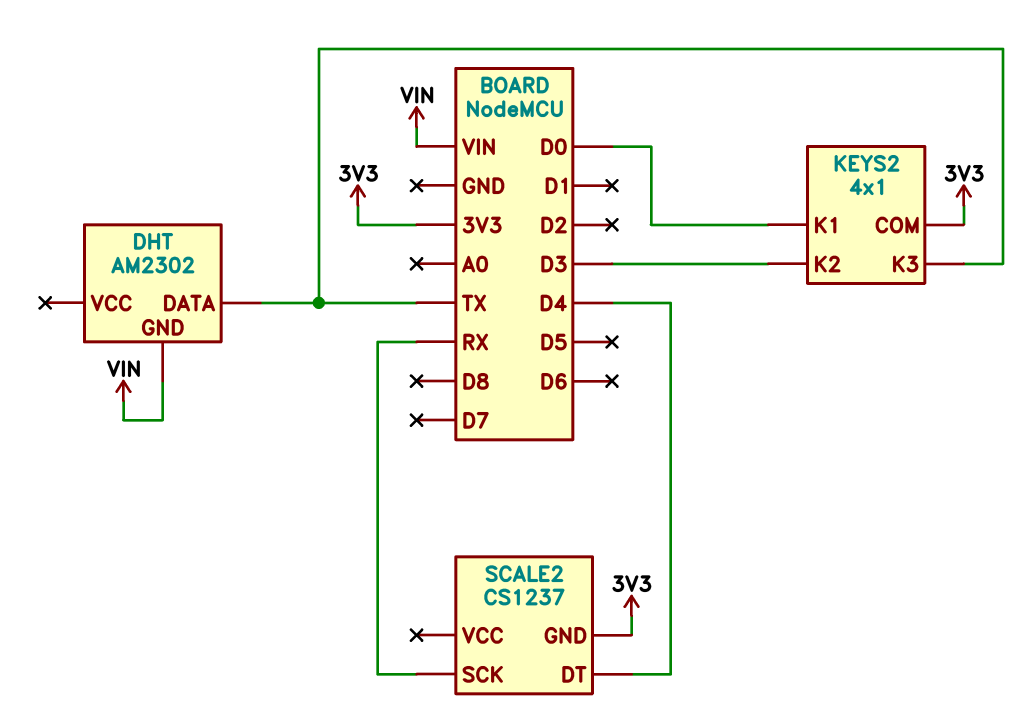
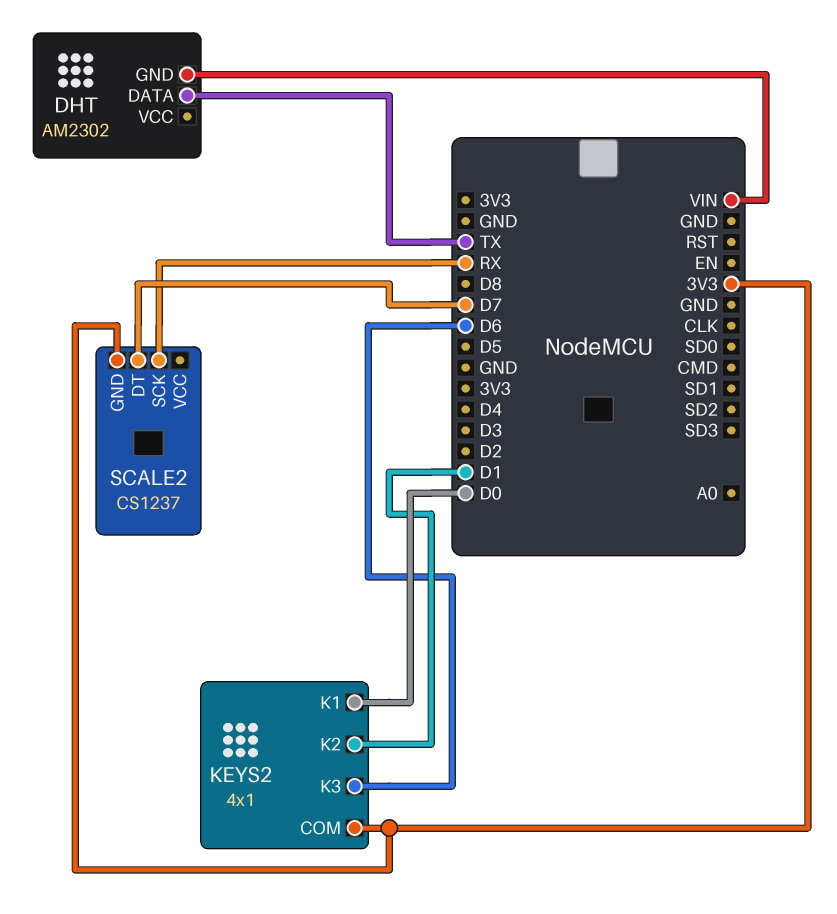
KEYS2 pin K2: D3 -> D1
KEYS2 pin K3: TX -> D6
SCALE2 pin DT: D4 -> D7

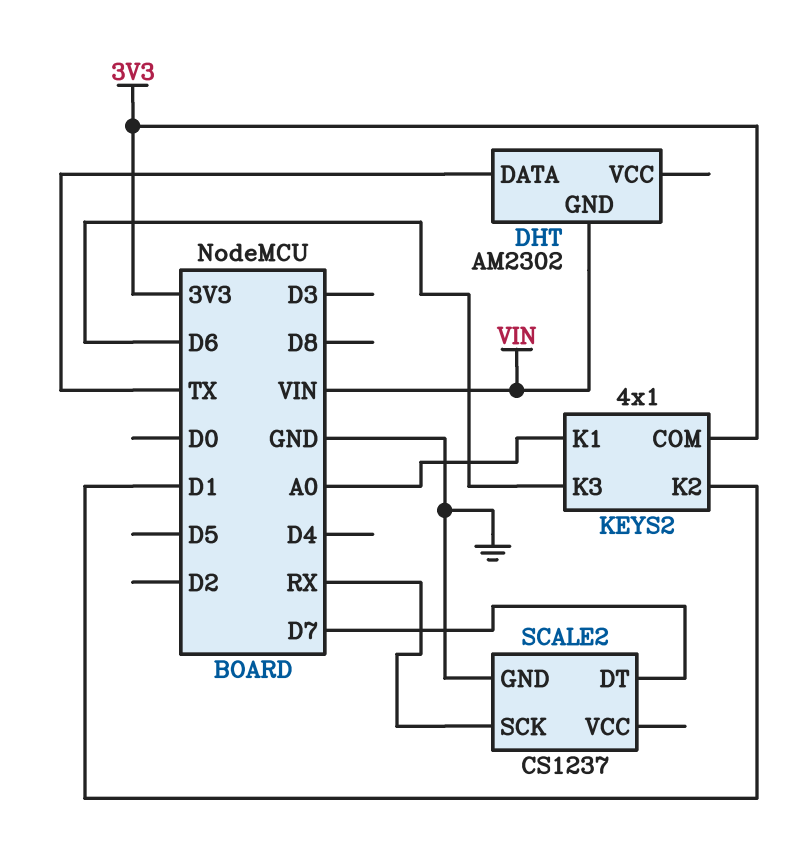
KEYS2 pin K1: D0 -> A0
SCALE2 pin GND: 3V3 -> GND

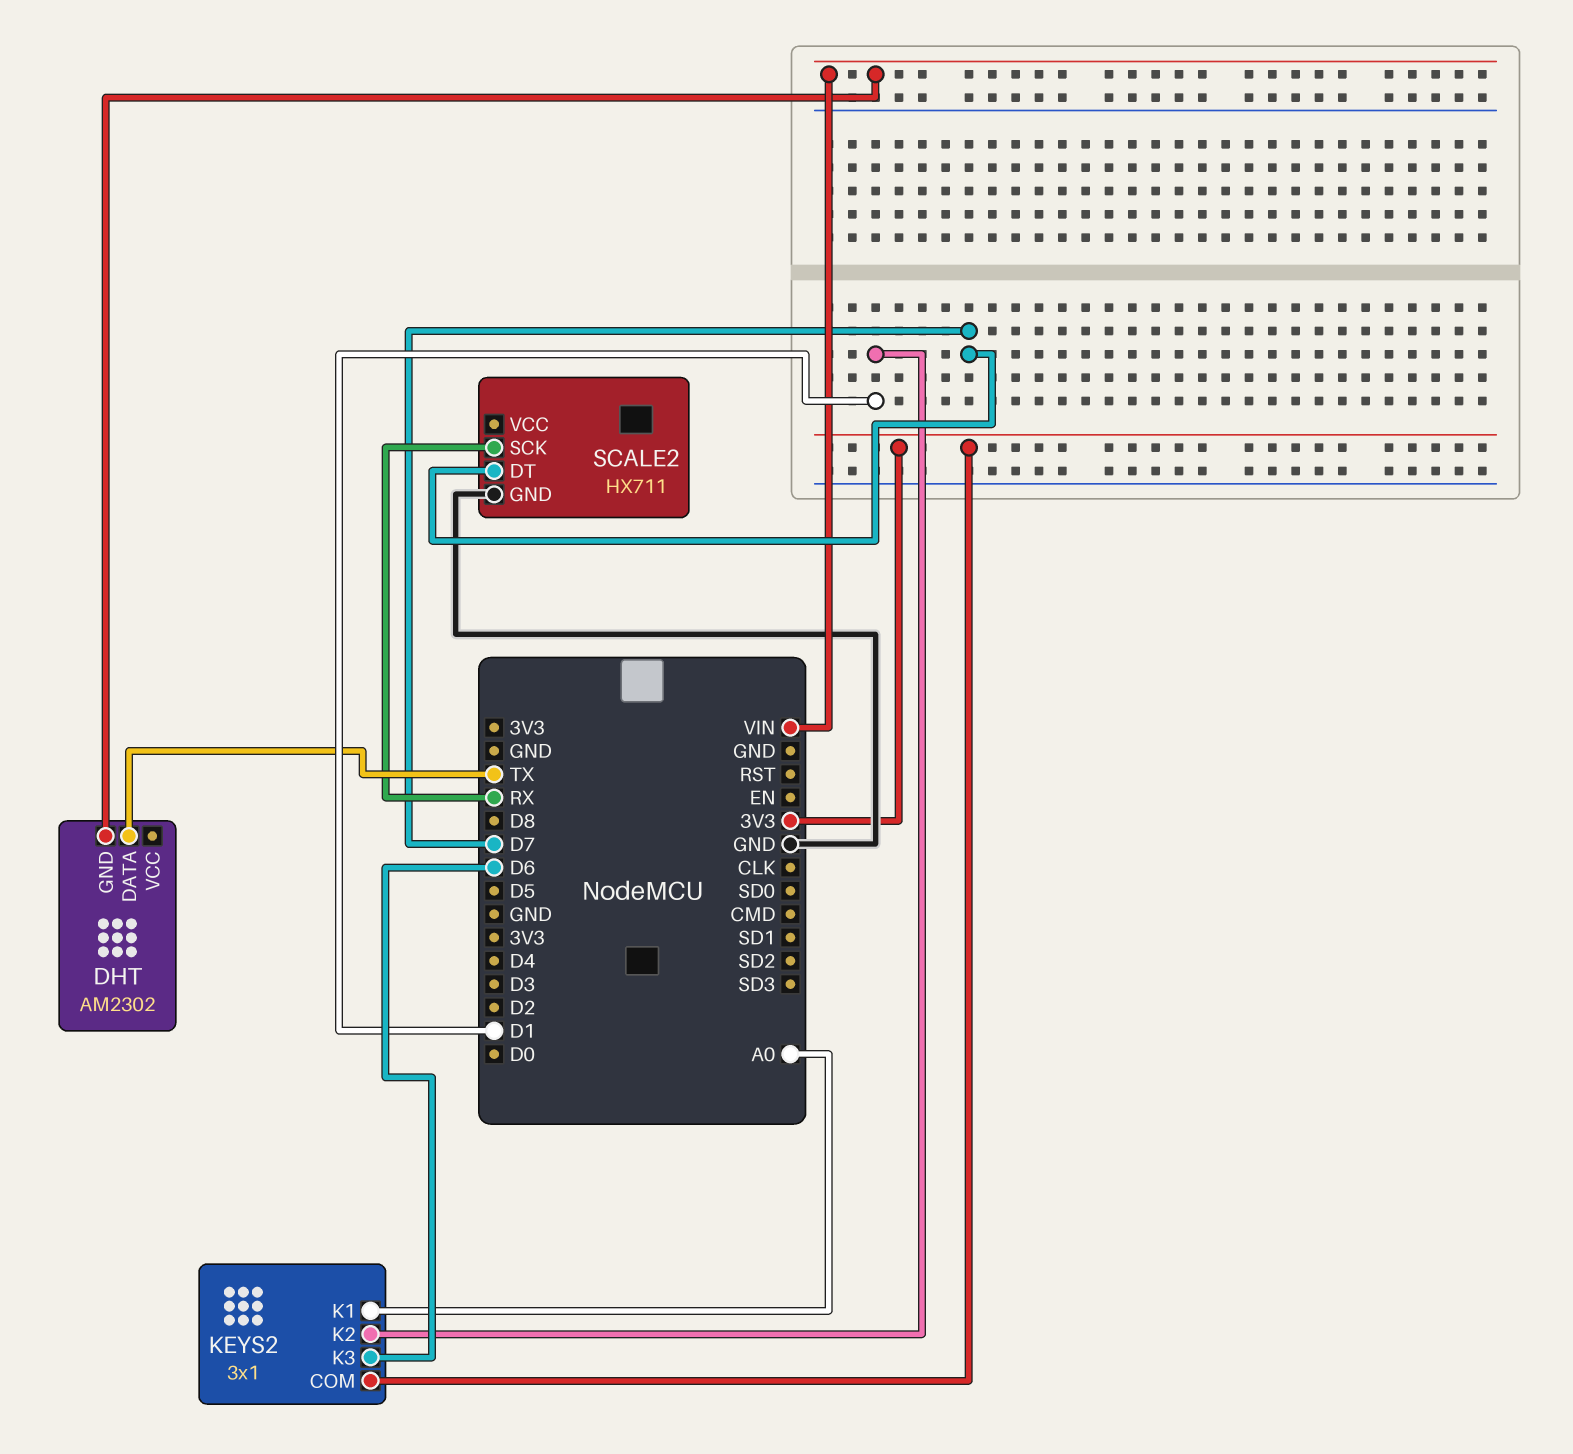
KEYS2: 4x1 -> 3x1
SCALE2: CS1237 -> HX711

